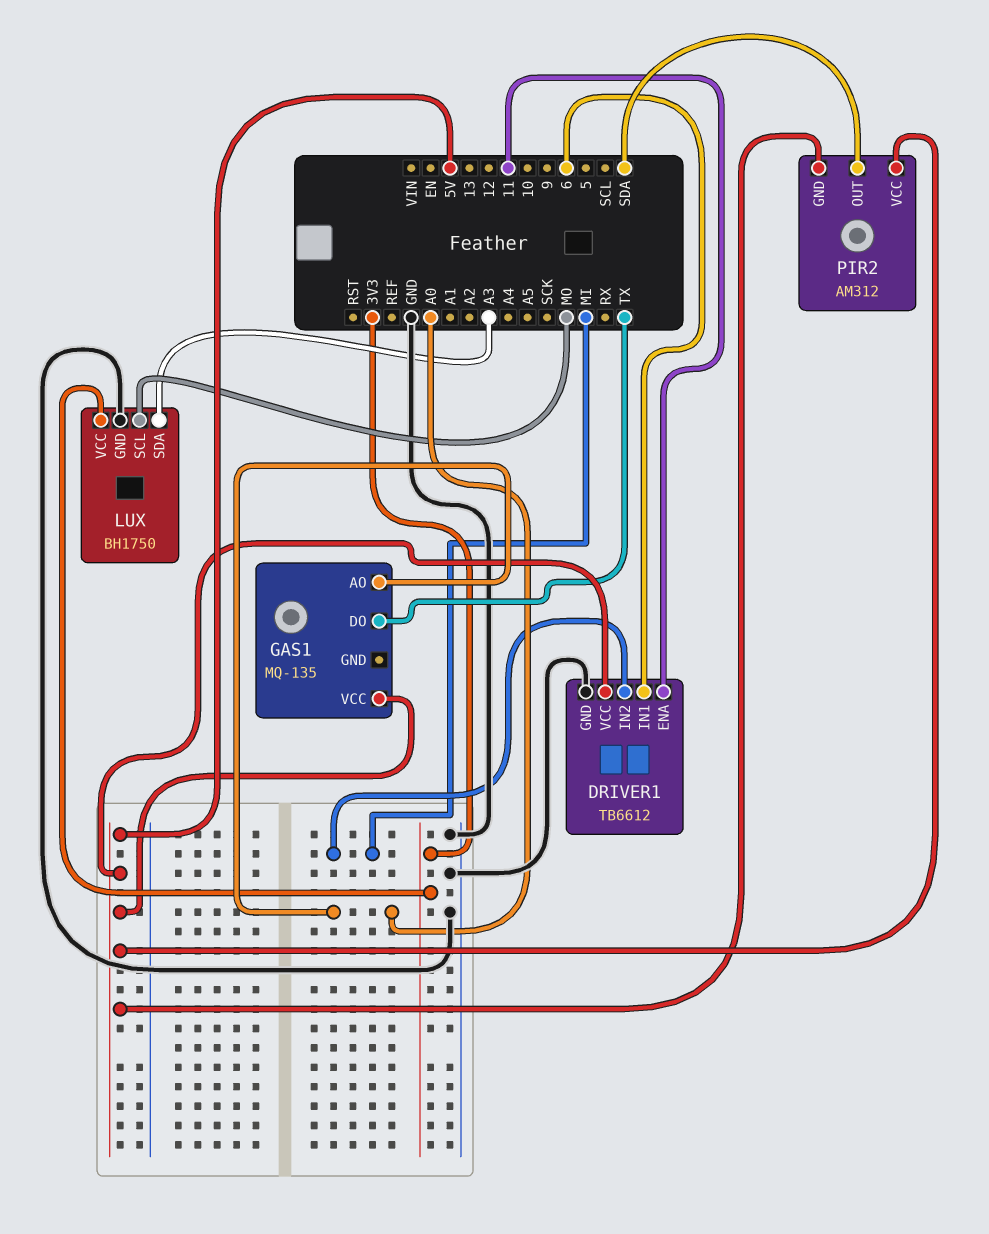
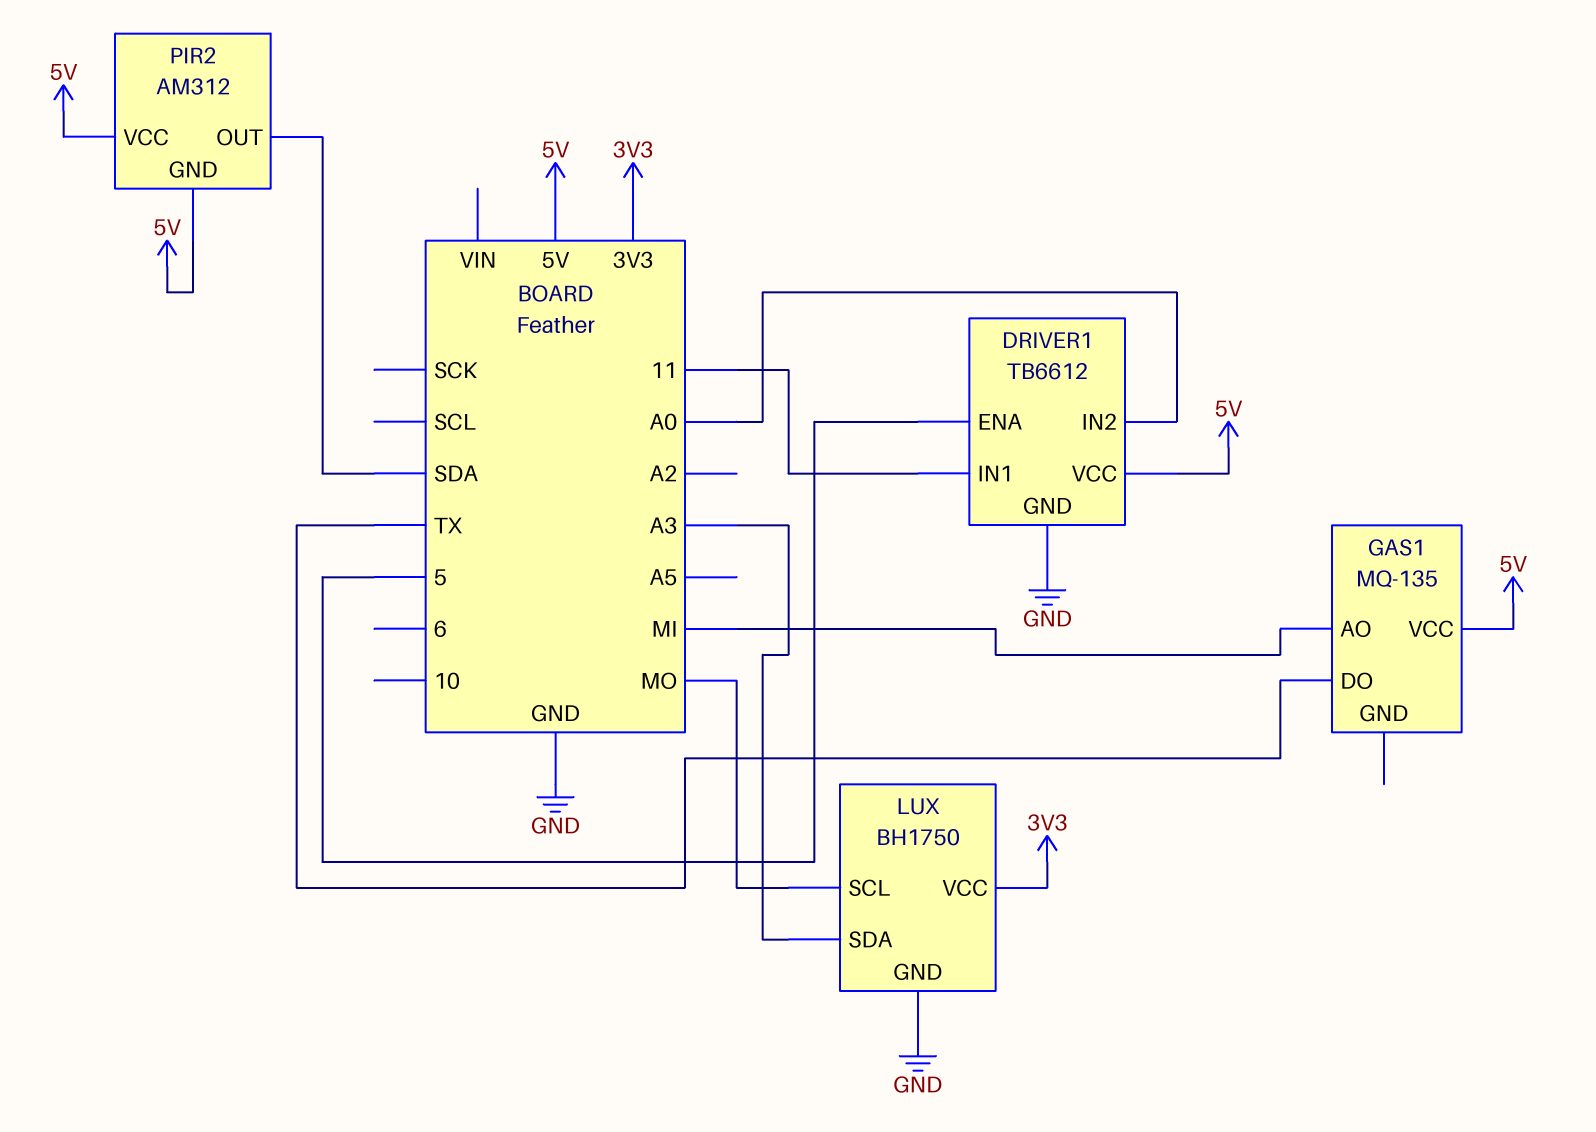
DRIVER1 pin ENA: 11 -> 5
DRIVER1 pin IN1: 6 -> 11
DRIVER1 pin IN2: MI -> A0
GAS1 pin AO: A0 -> MI

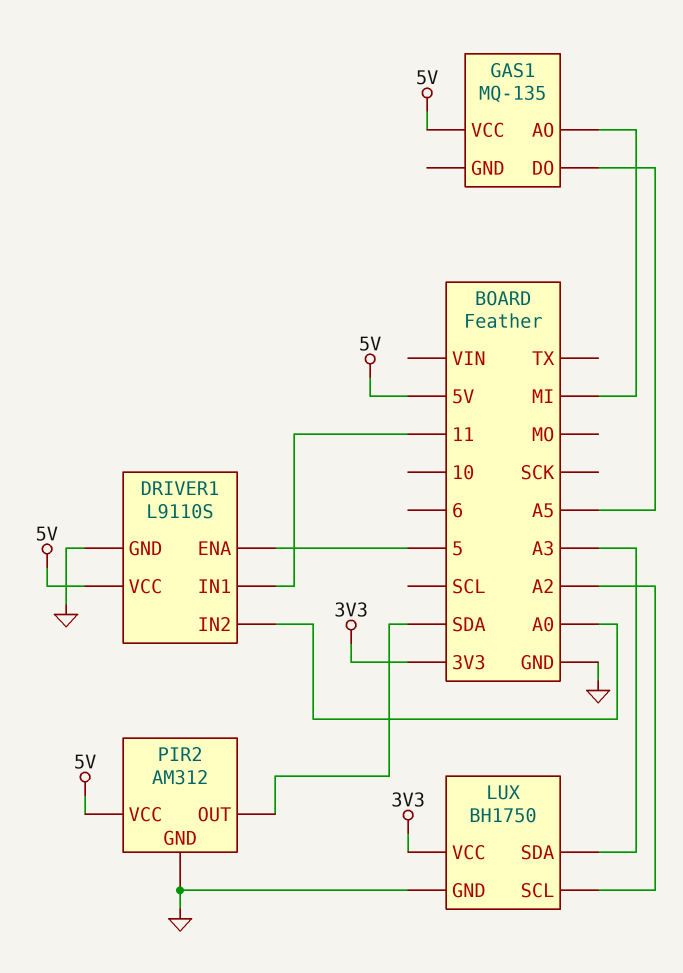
DRIVER1: TB6612 -> L9110S
GAS1 pin DO: TX -> A5
LUX pin SCL: MO -> A2
PIR2 pin GND: 5V -> GND

